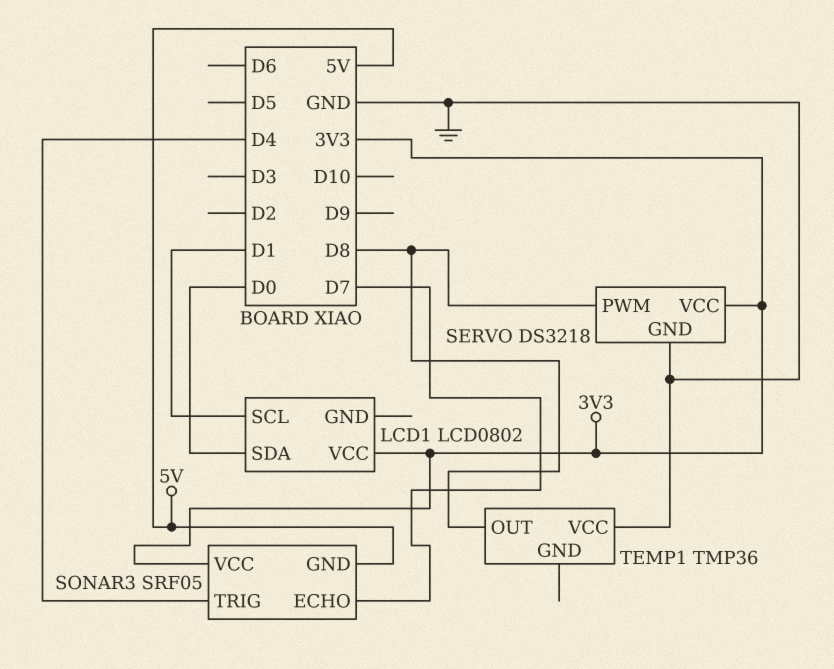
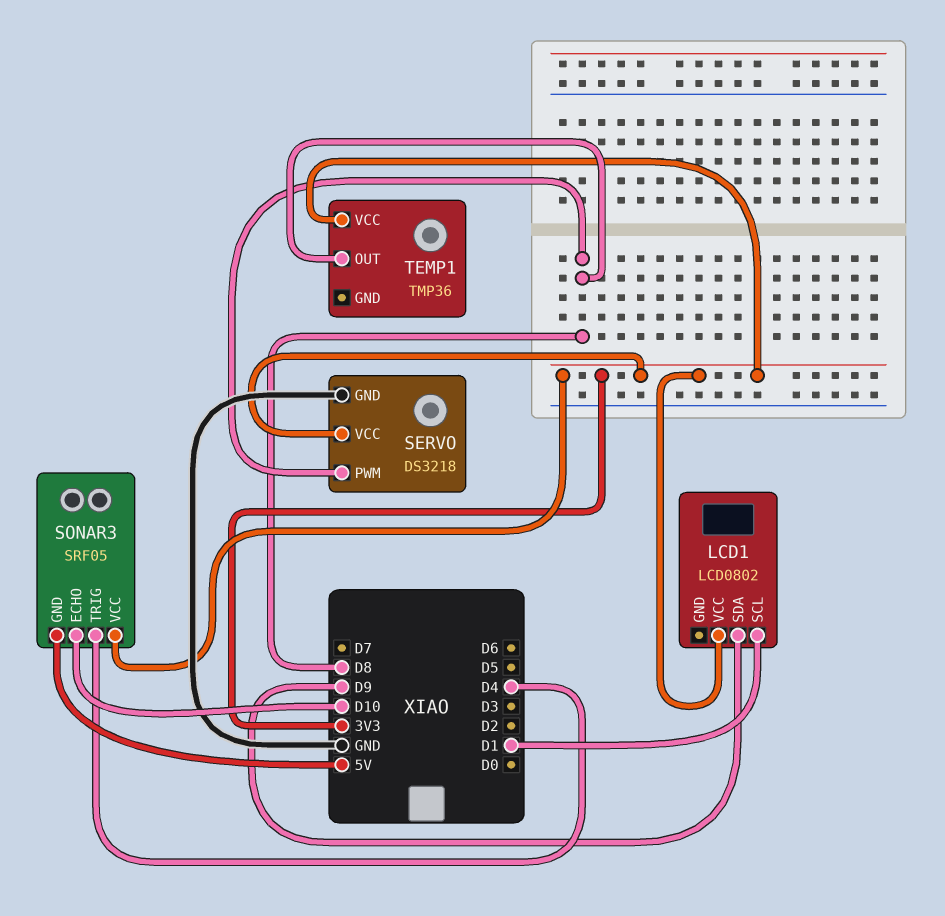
LCD1 pin SDA: D0 -> D9
SONAR3 pin ECHO: D7 -> D10
TEMP1 pin VCC: GND -> 3V3

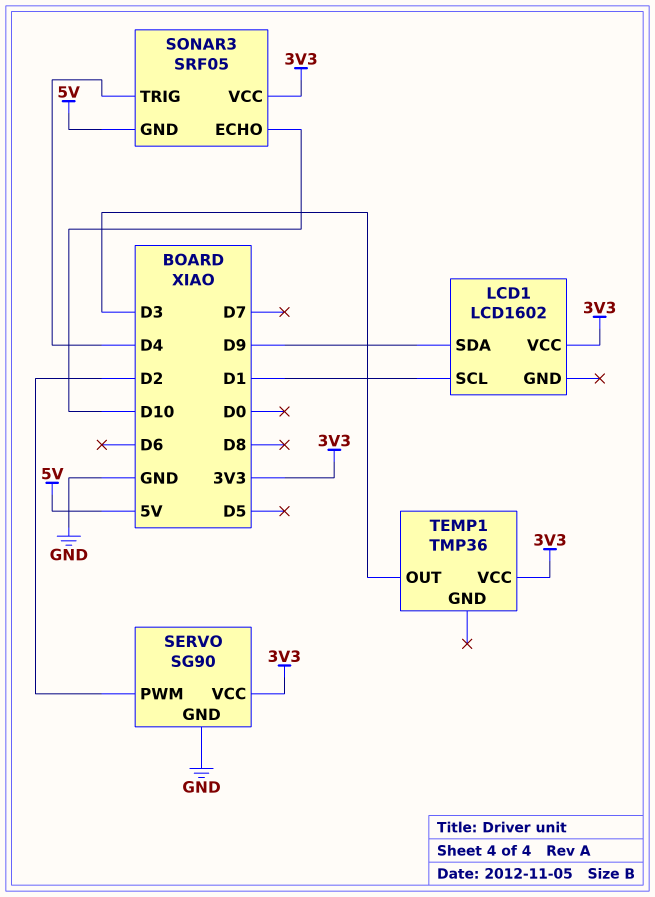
LCD1: LCD0802 -> LCD1602
SERVO: DS3218 -> SG90
SERVO pin PWM: D8 -> D2
TEMP1 pin OUT: D8 -> D3

